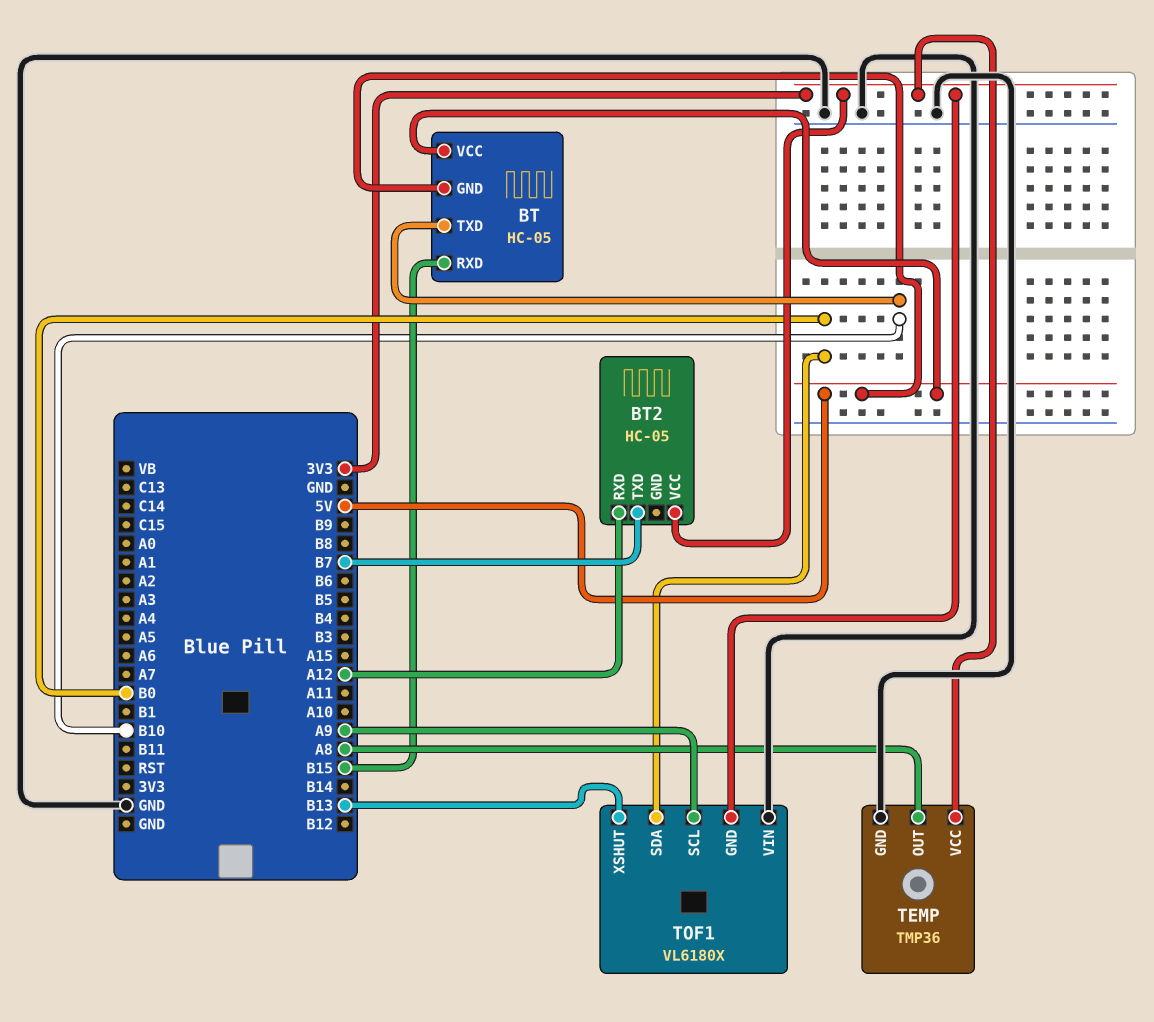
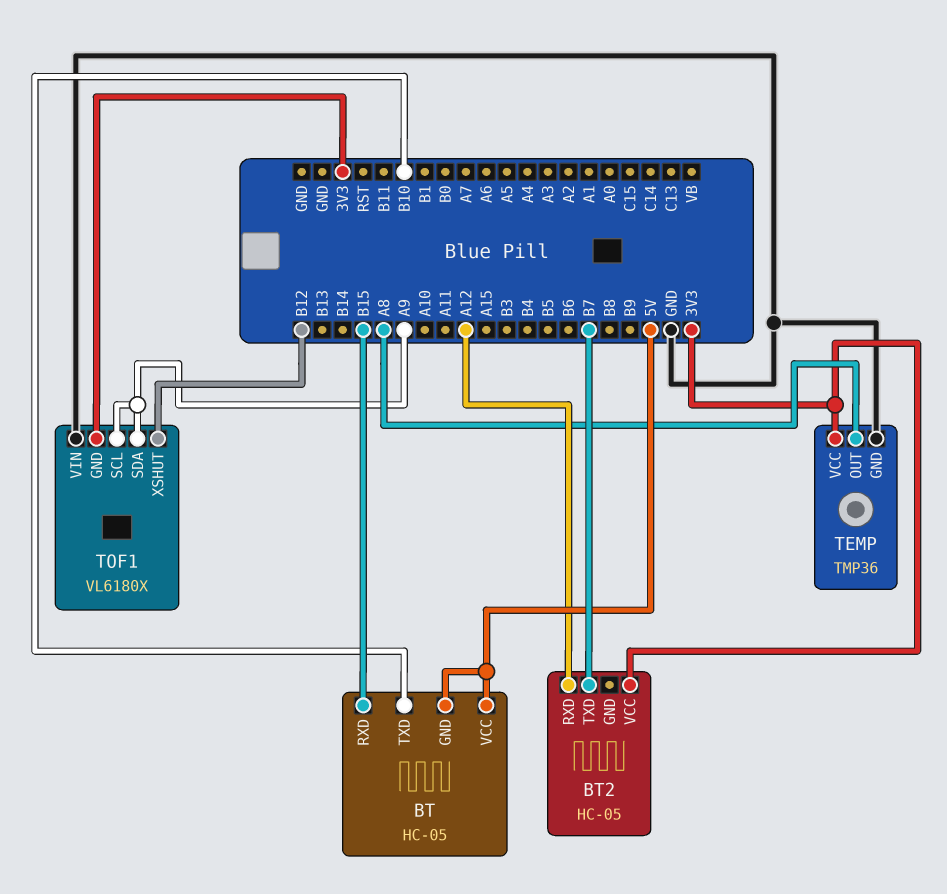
TOF1 pin SDA: B0 -> A9
TOF1 pin XSHUT: B13 -> B12

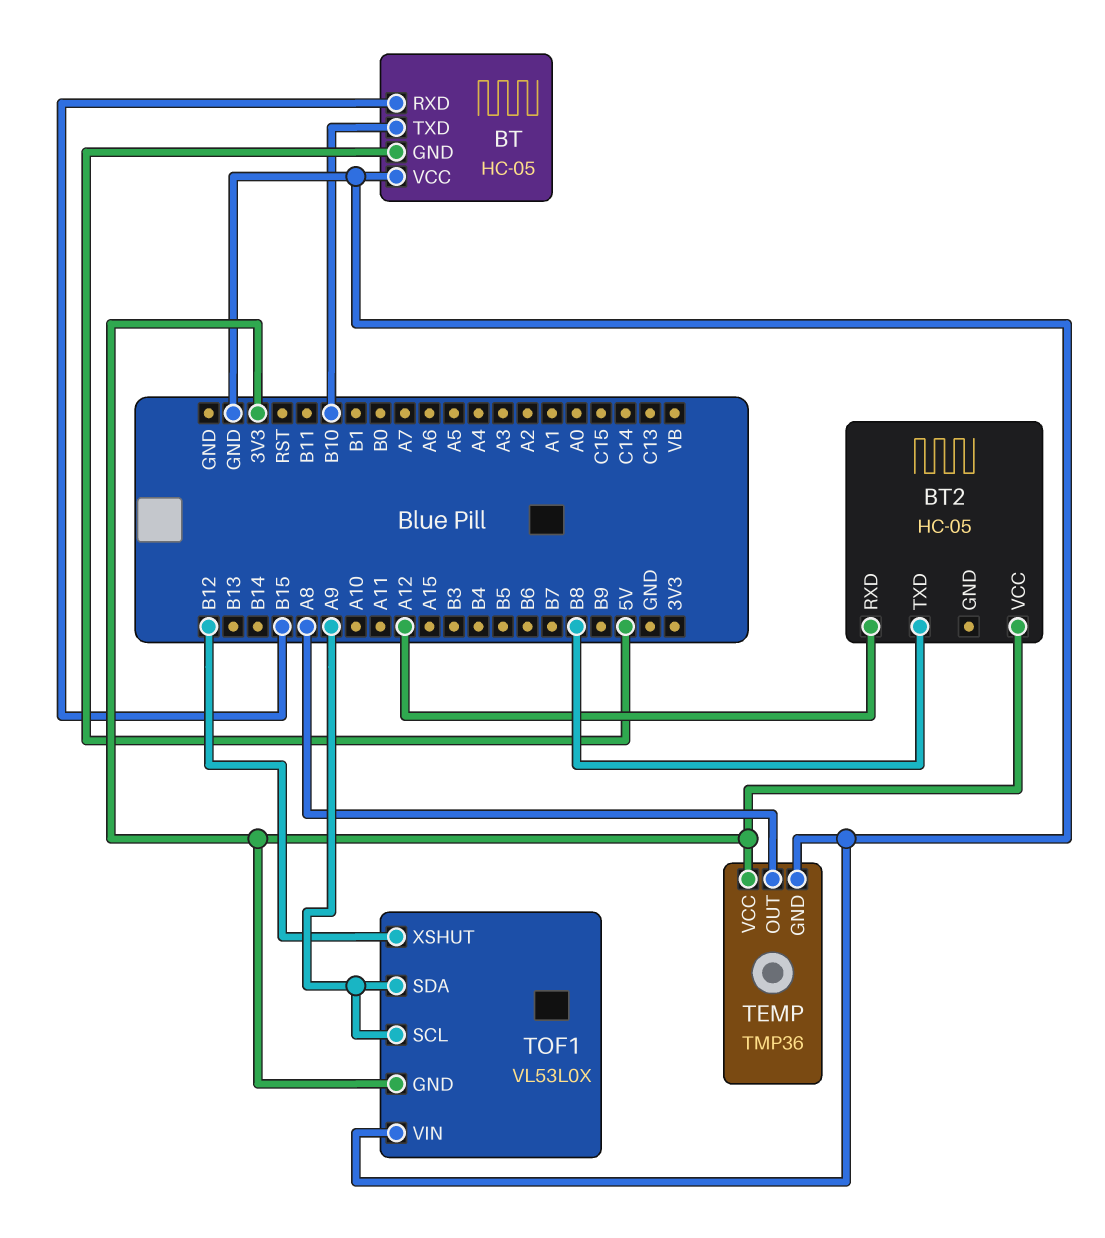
BT pin VCC: 5V -> GND
BT2 pin TXD: B7 -> B8
TOF1: VL6180X -> VL53L0X

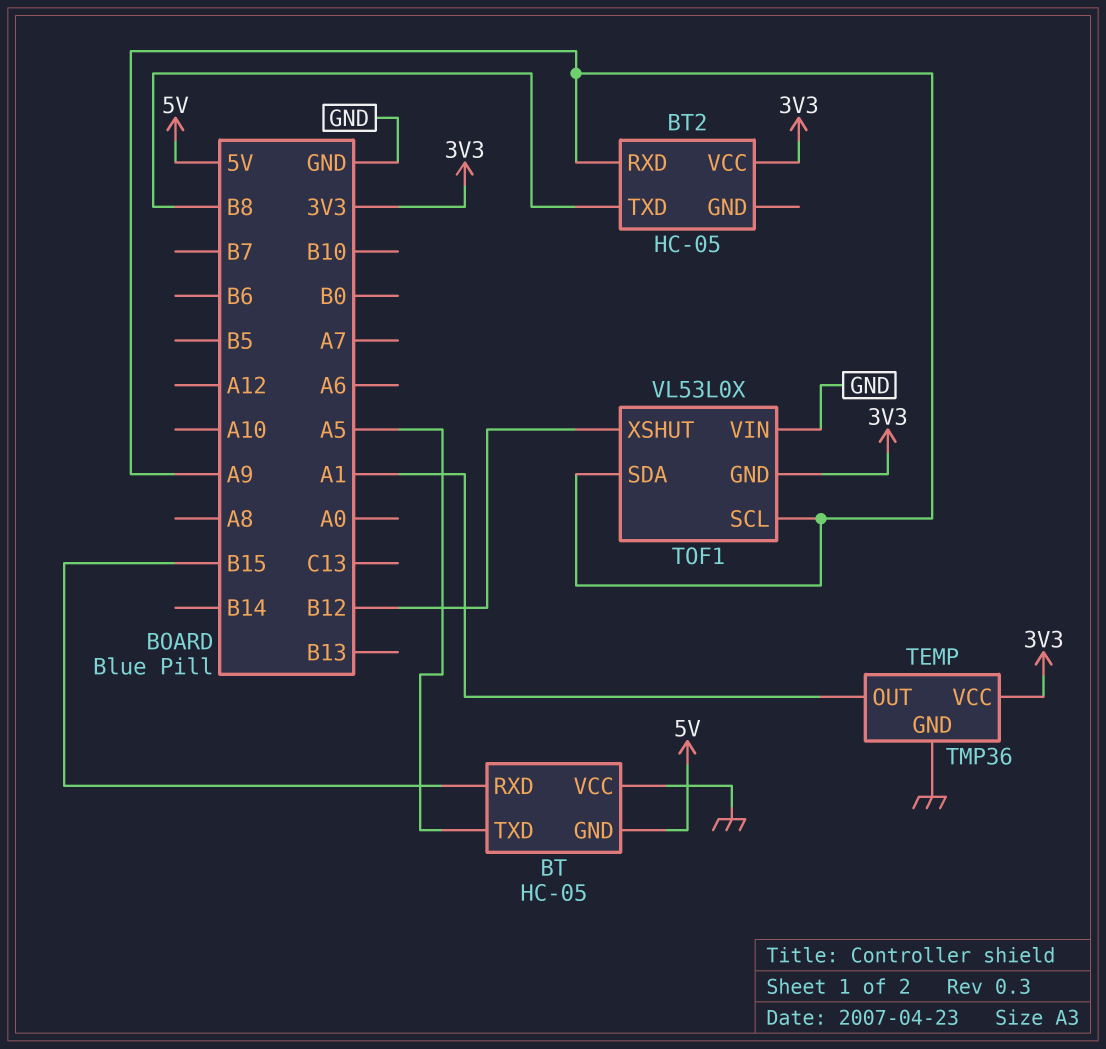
BT pin TXD: B10 -> A5
BT2 pin RXD: A12 -> A9
TEMP pin OUT: A8 -> A1

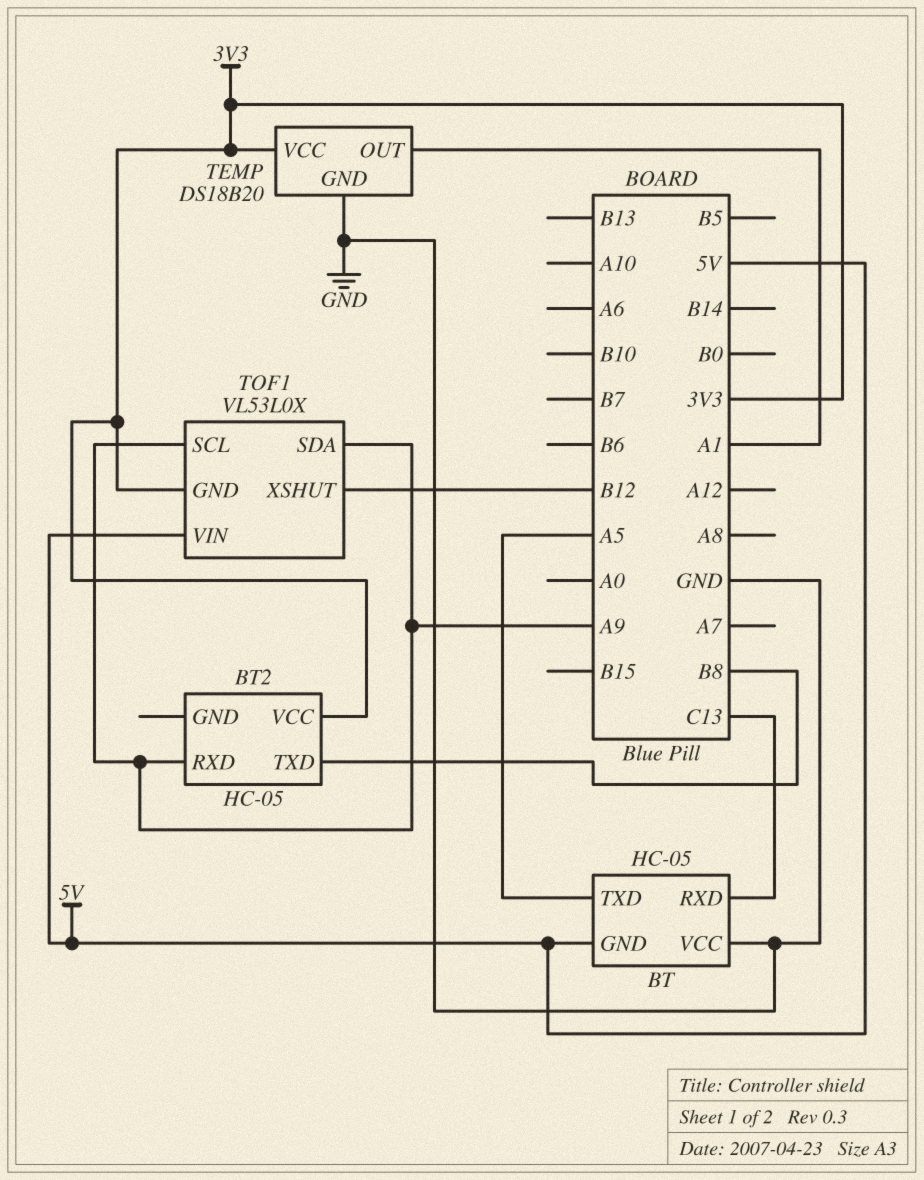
BT pin RXD: B15 -> C13
TEMP: TMP36 -> DS18B20
TOF1 pin VIN: GND -> 5V

